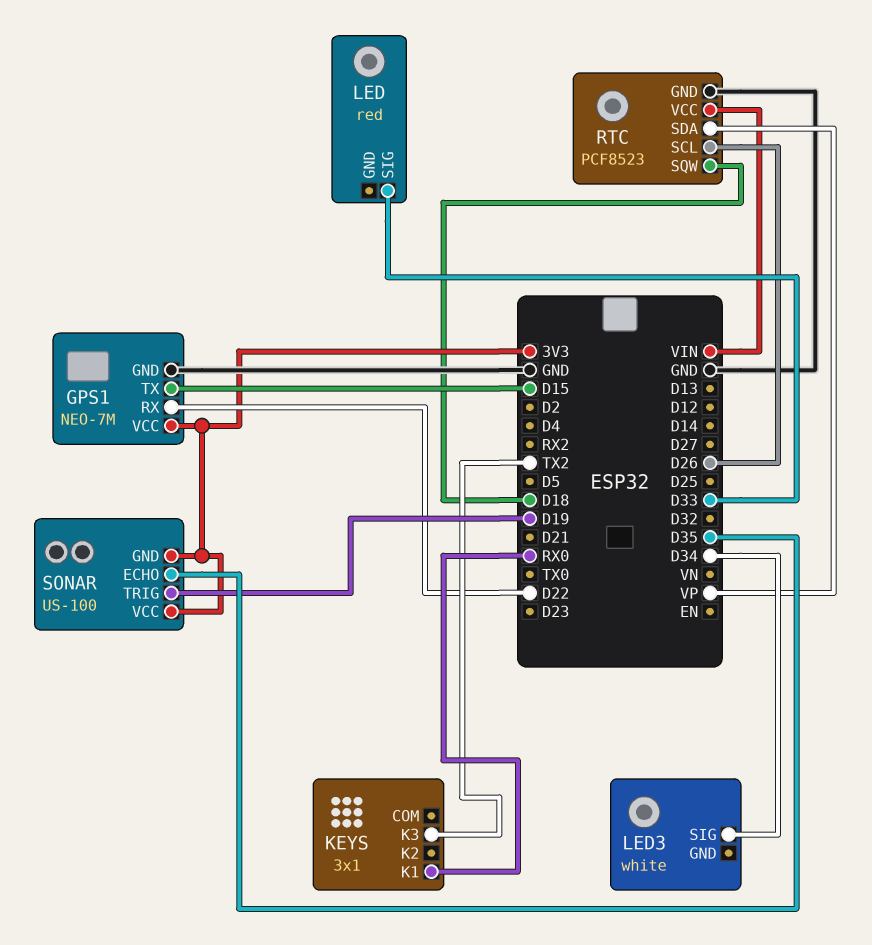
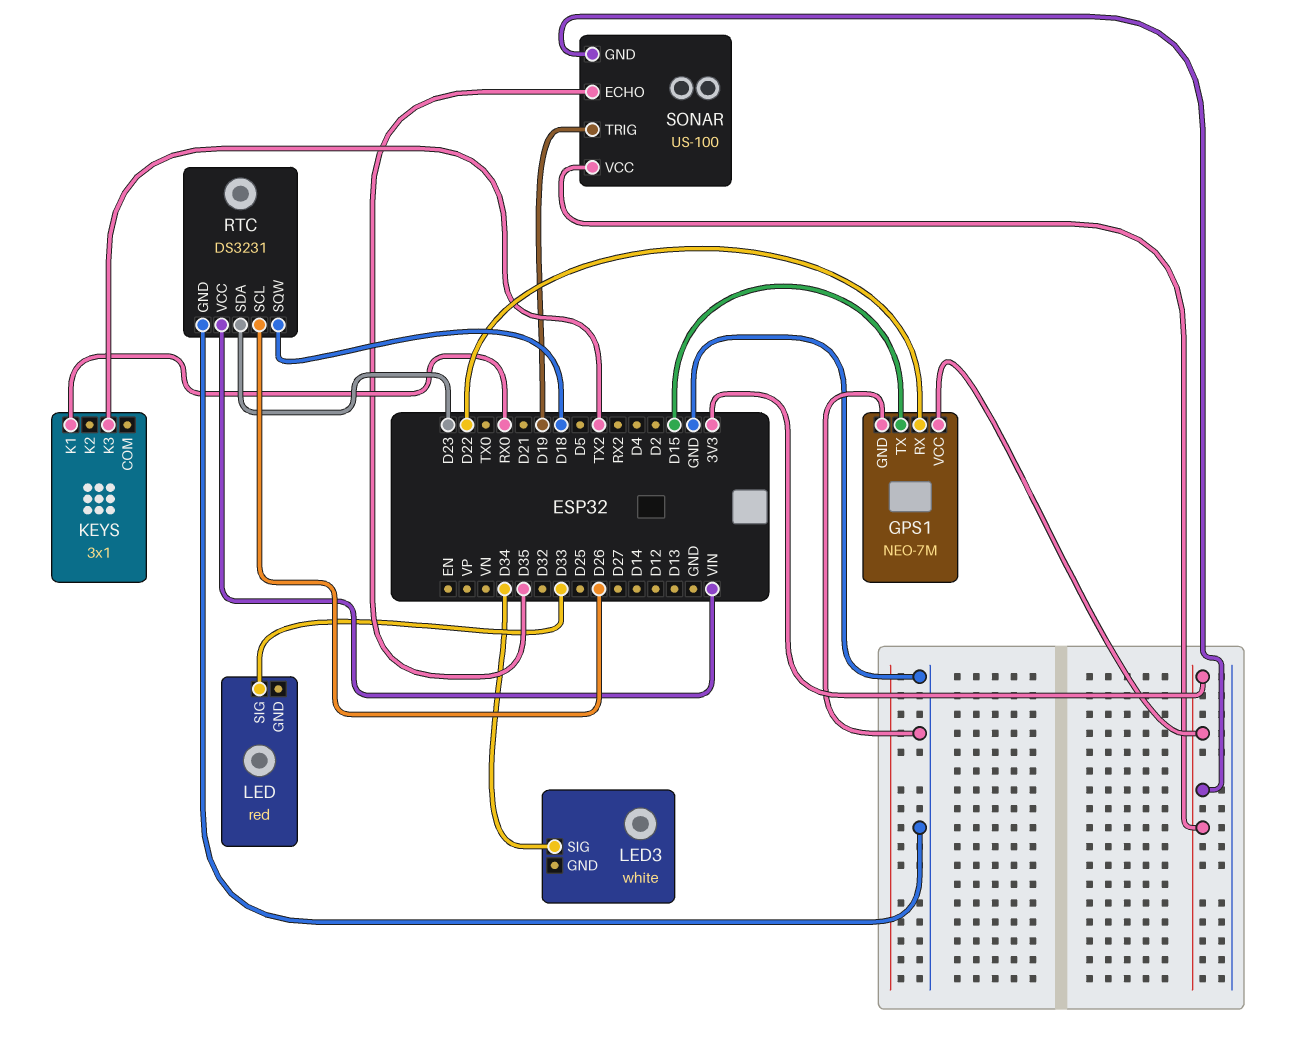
RTC: PCF8523 -> DS3231
RTC pin SDA: VP -> D23

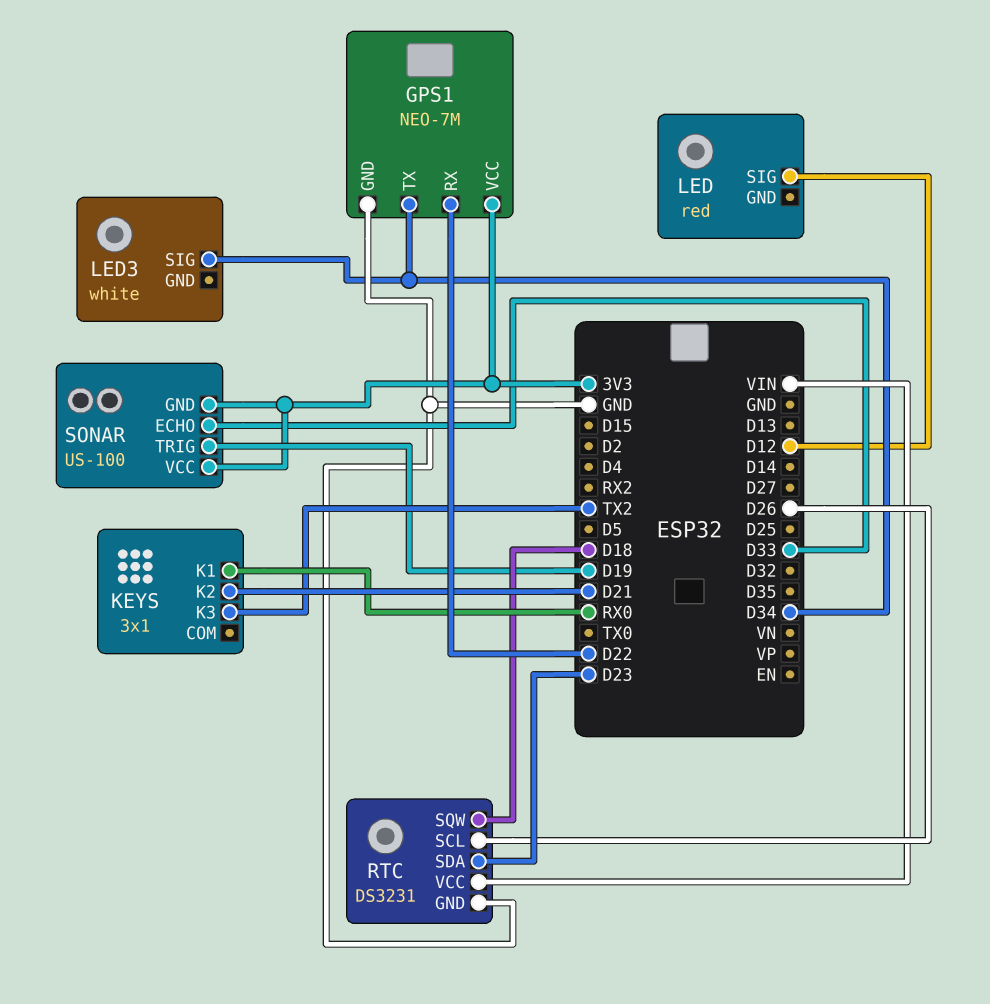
GPS1 pin TX: D15 -> D34
KEYS pin K2: none -> D21
LED pin SIG: D33 -> D12
SONAR pin ECHO: D35 -> D33

